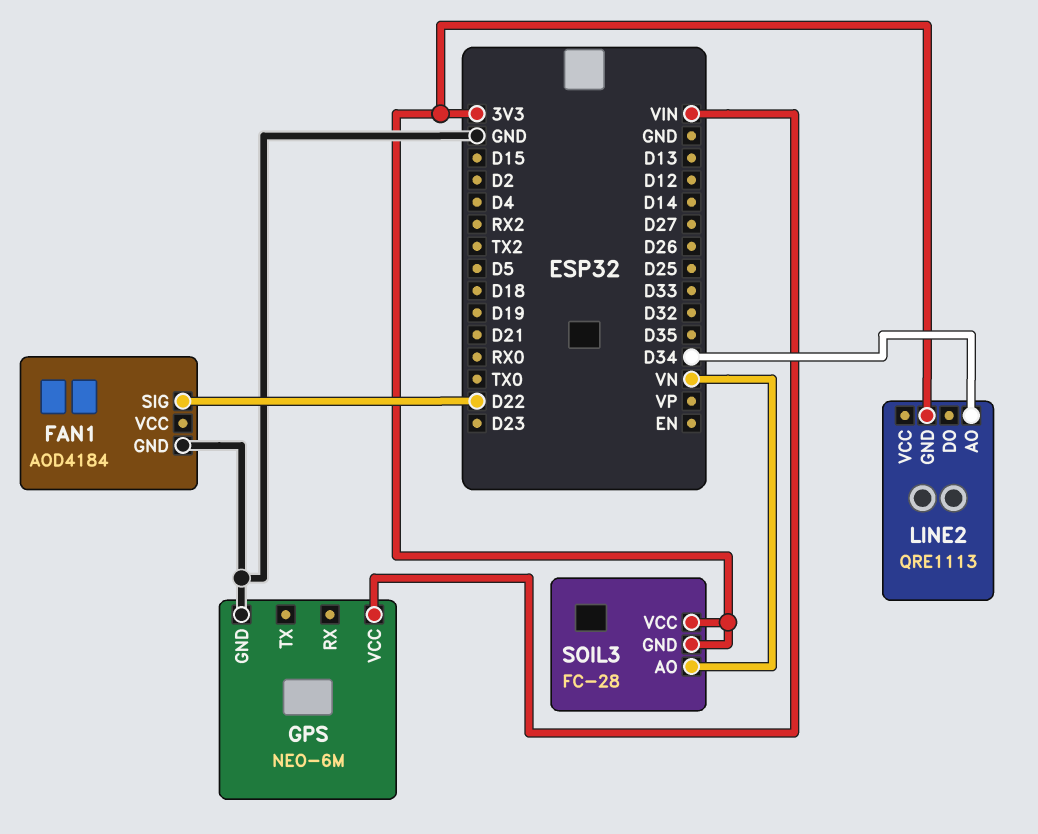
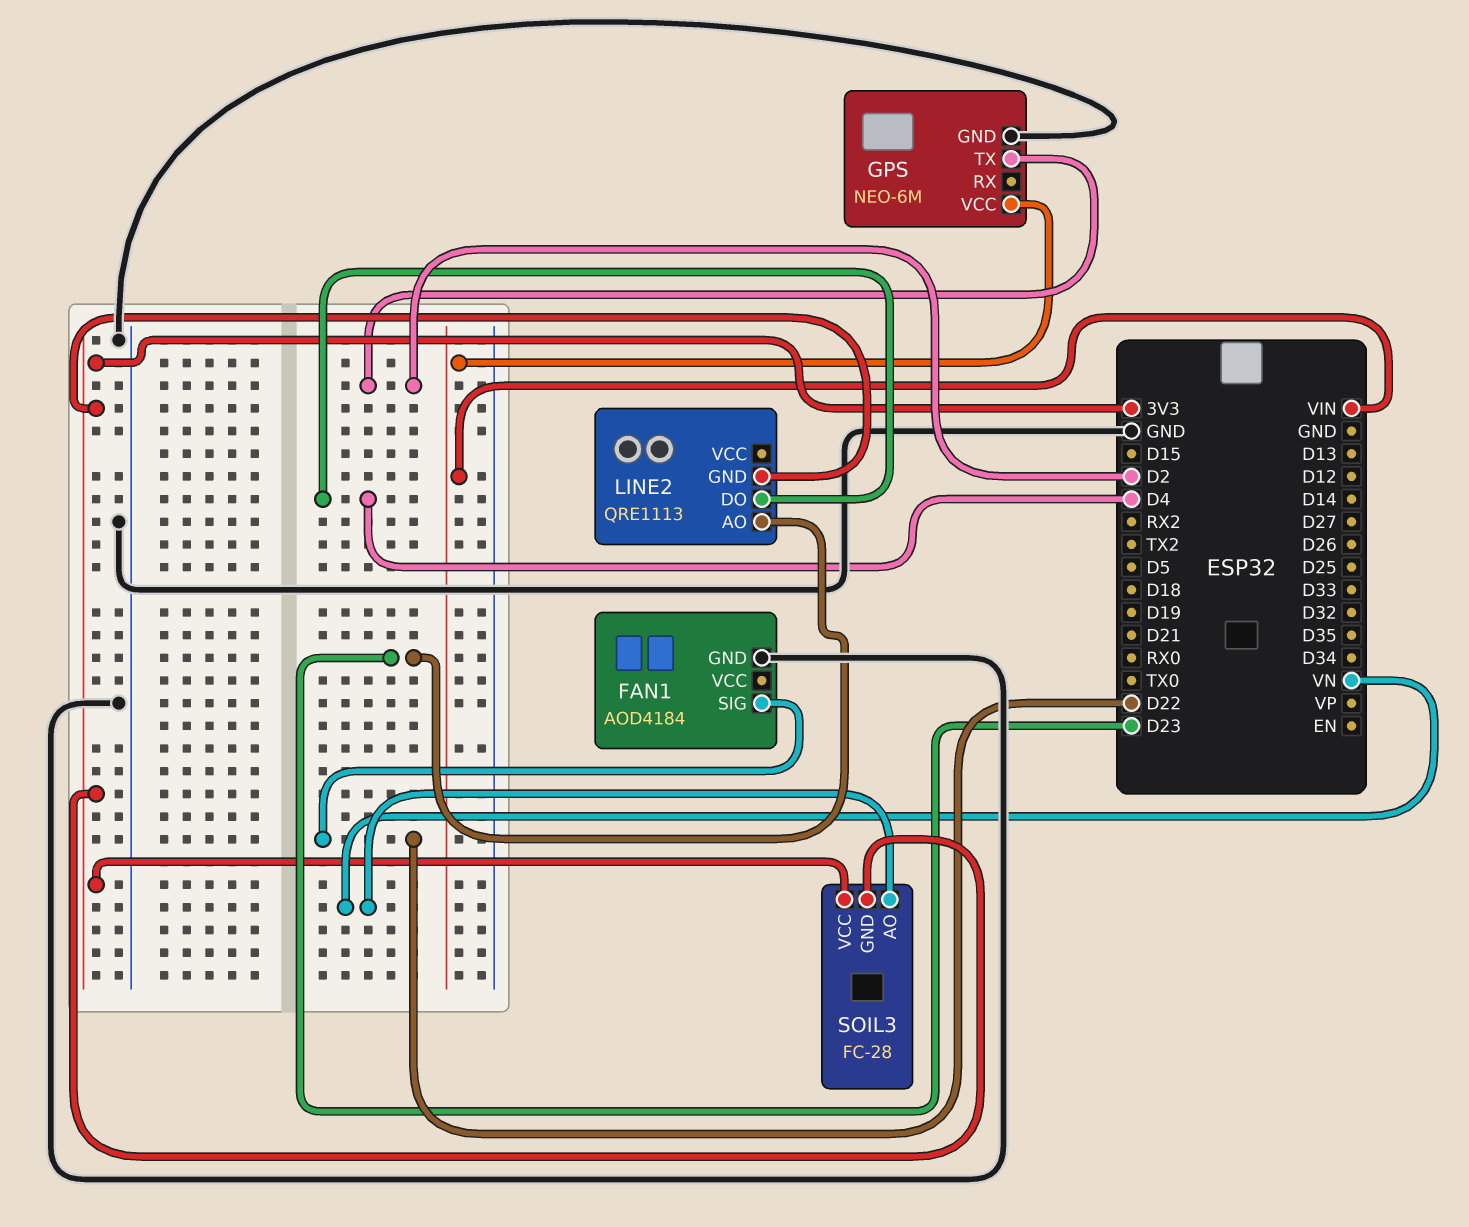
GPS pin TX: none -> D2
LINE2 pin AO: D34 -> D23
LINE2 pin DO: none -> D4

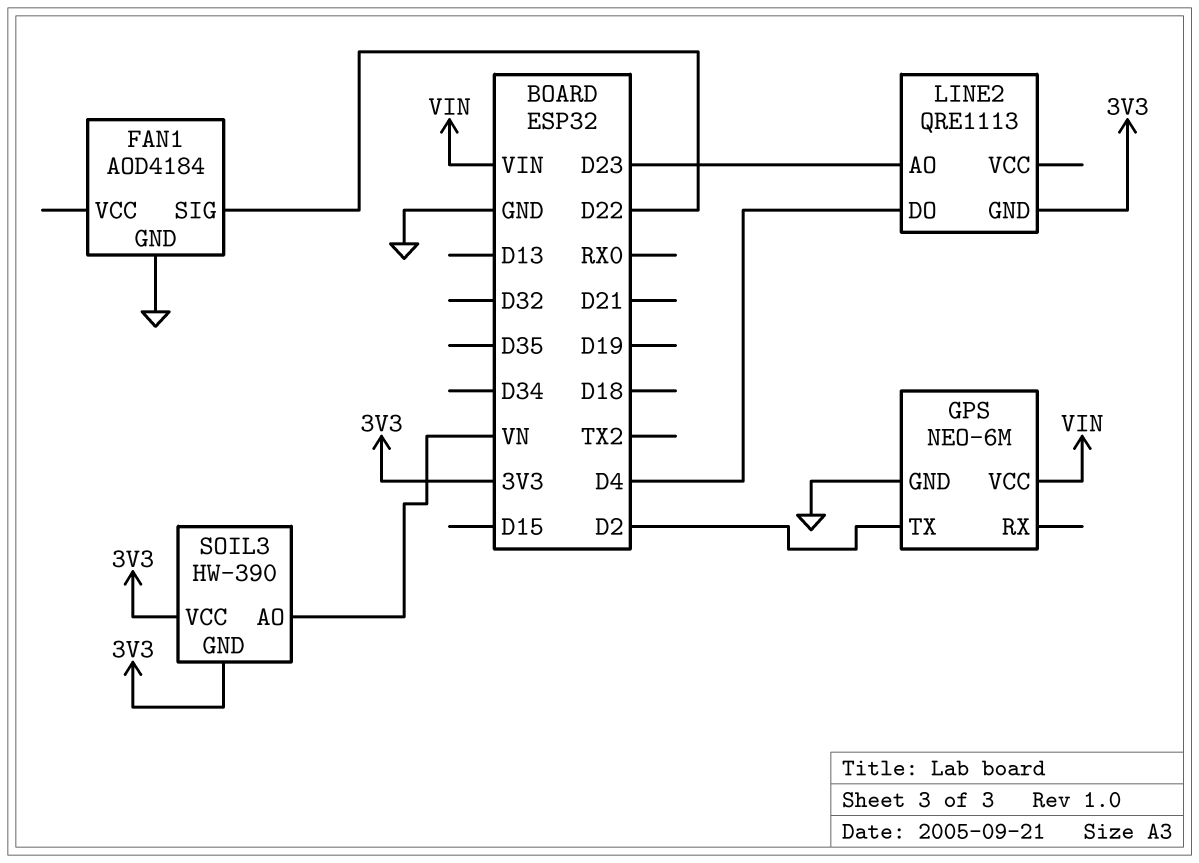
SOIL3: FC-28 -> HW-390

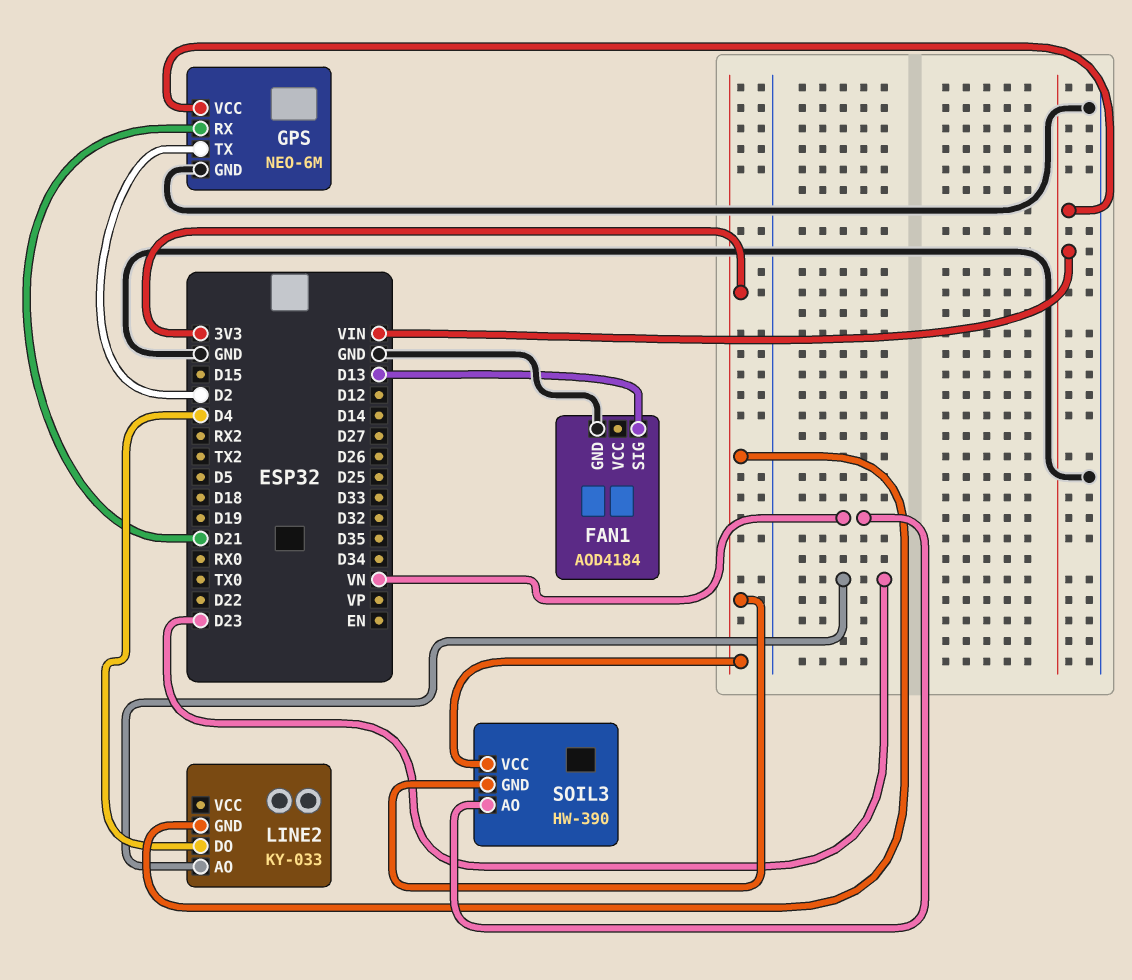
FAN1 pin SIG: D22 -> D13
GPS pin RX: none -> D21
LINE2: QRE1113 -> KY-033

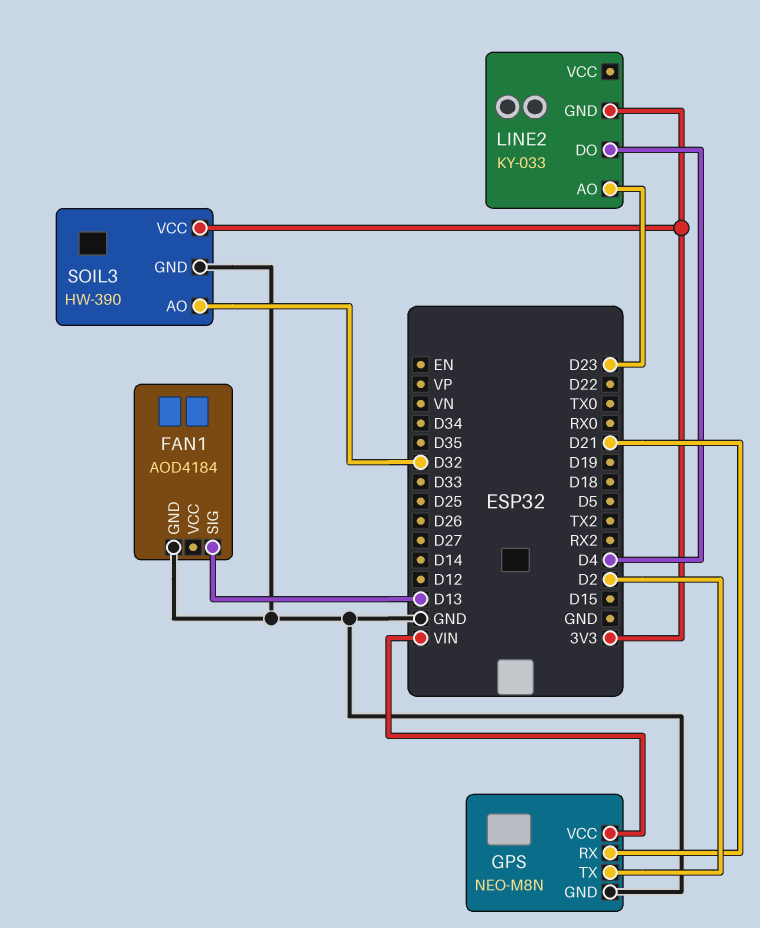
GPS: NEO-6M -> NEO-M8N
SOIL3 pin AO: VN -> D32
SOIL3 pin GND: 3V3 -> GND

